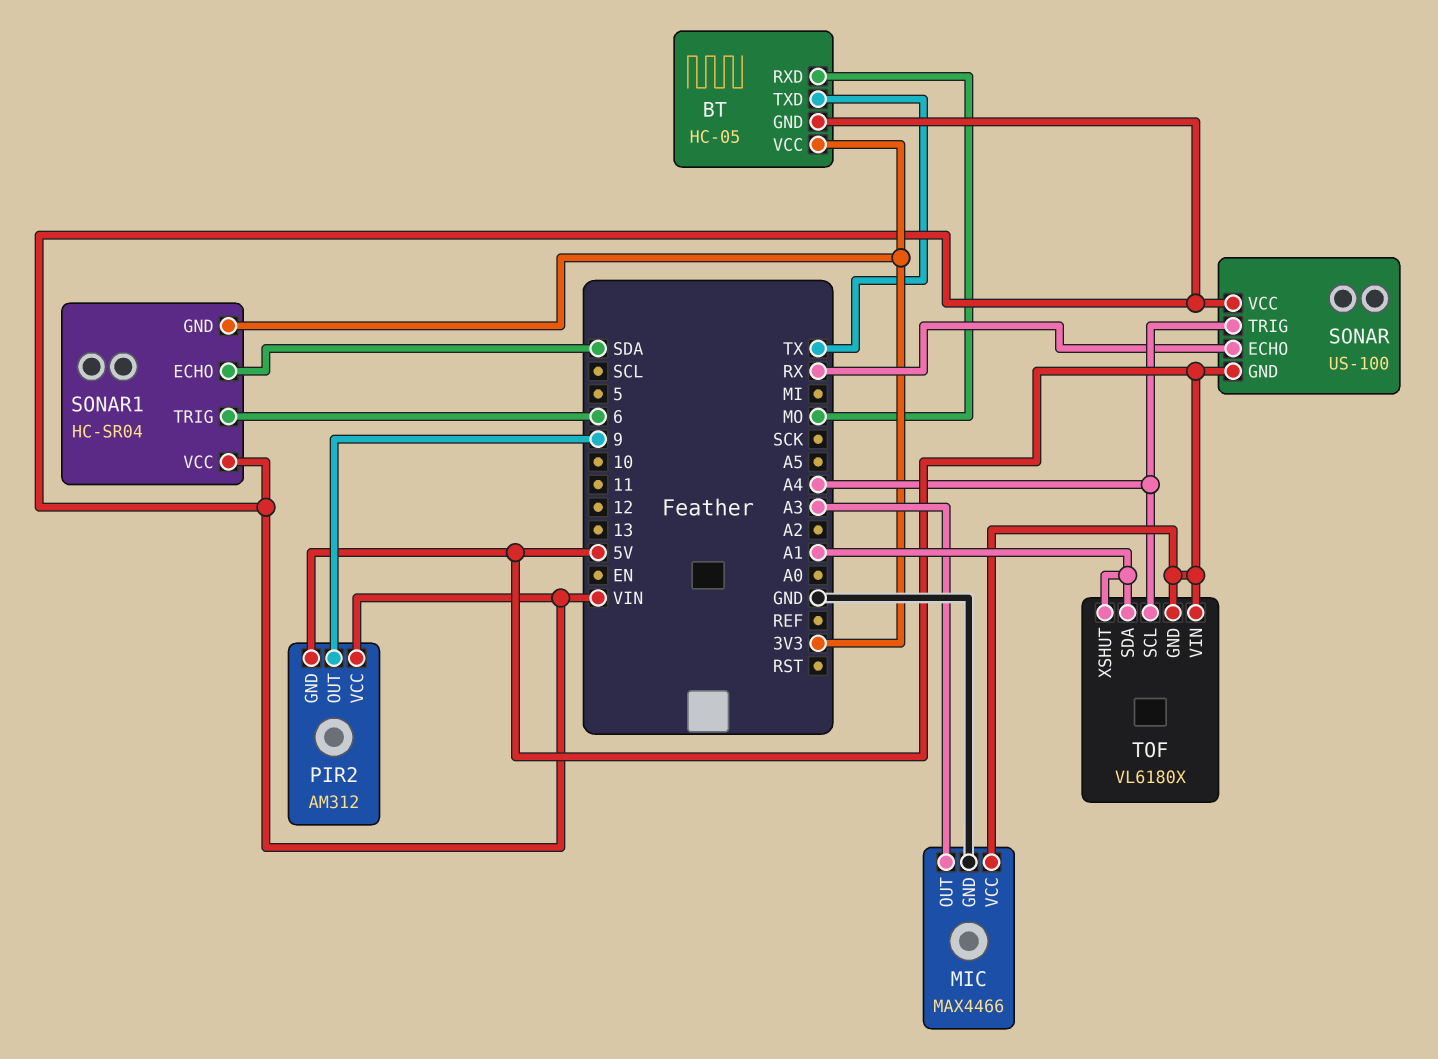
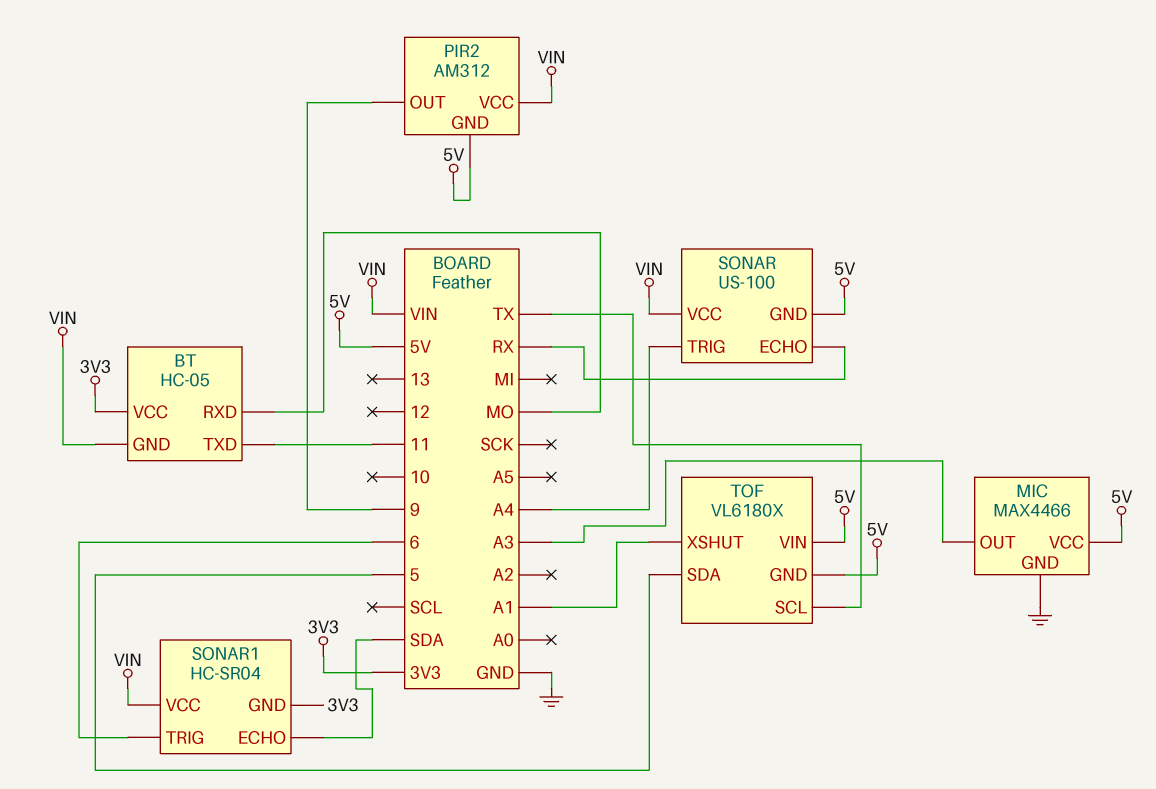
BT pin TXD: TX -> 11
TOF pin SCL: A4 -> TX
TOF pin SDA: A1 -> 5

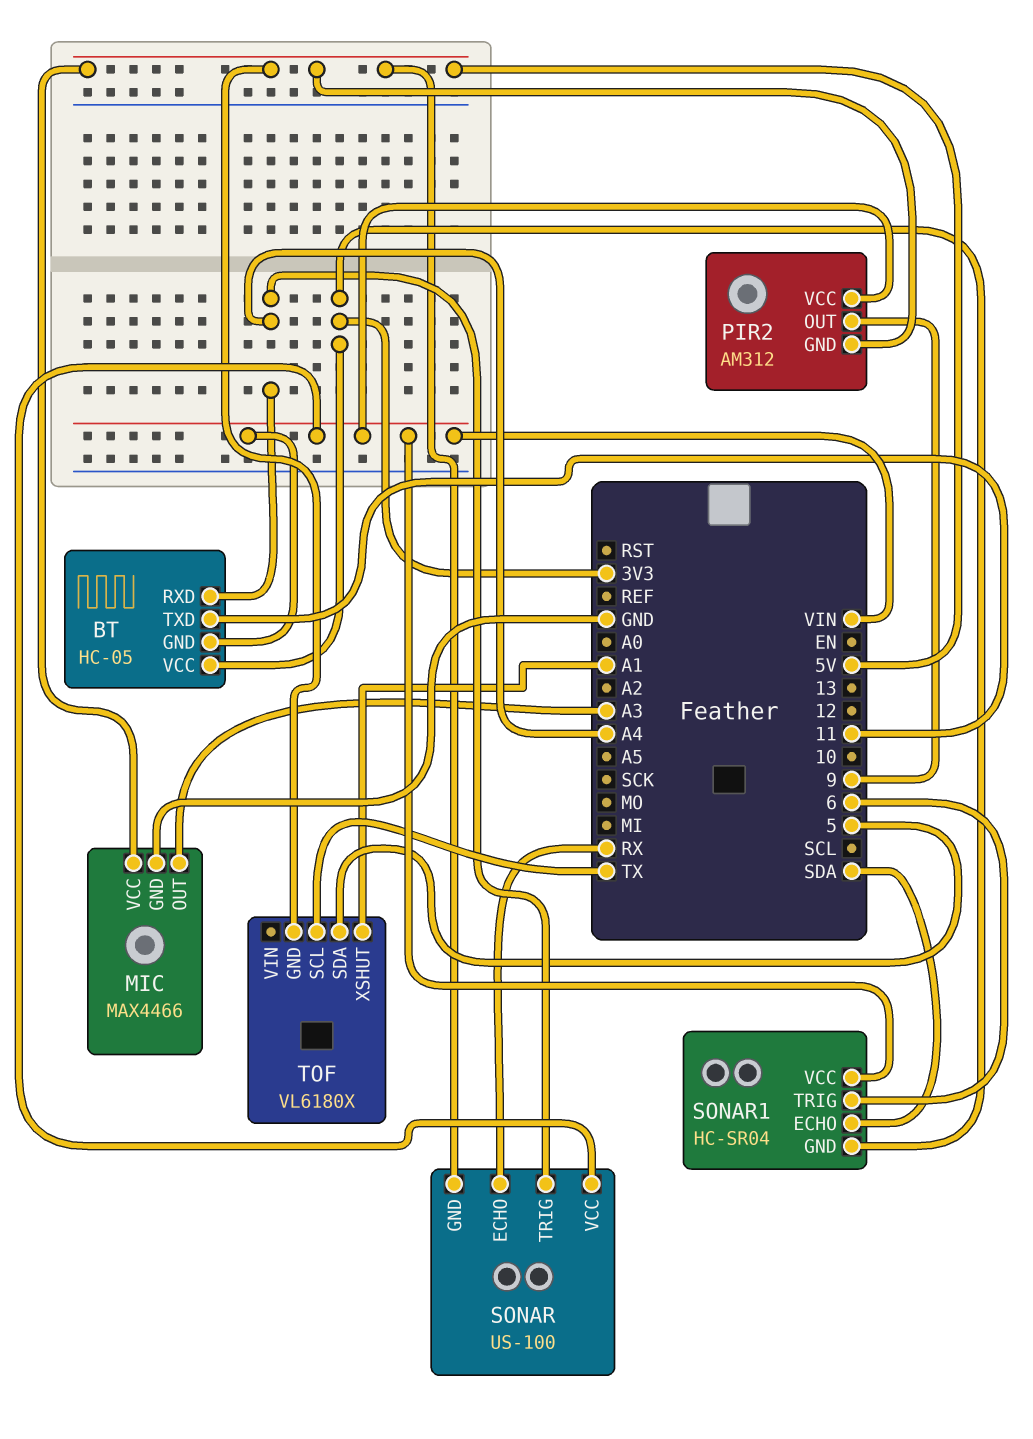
BT pin RXD: MO -> A4
TOF pin VIN: 5V -> none

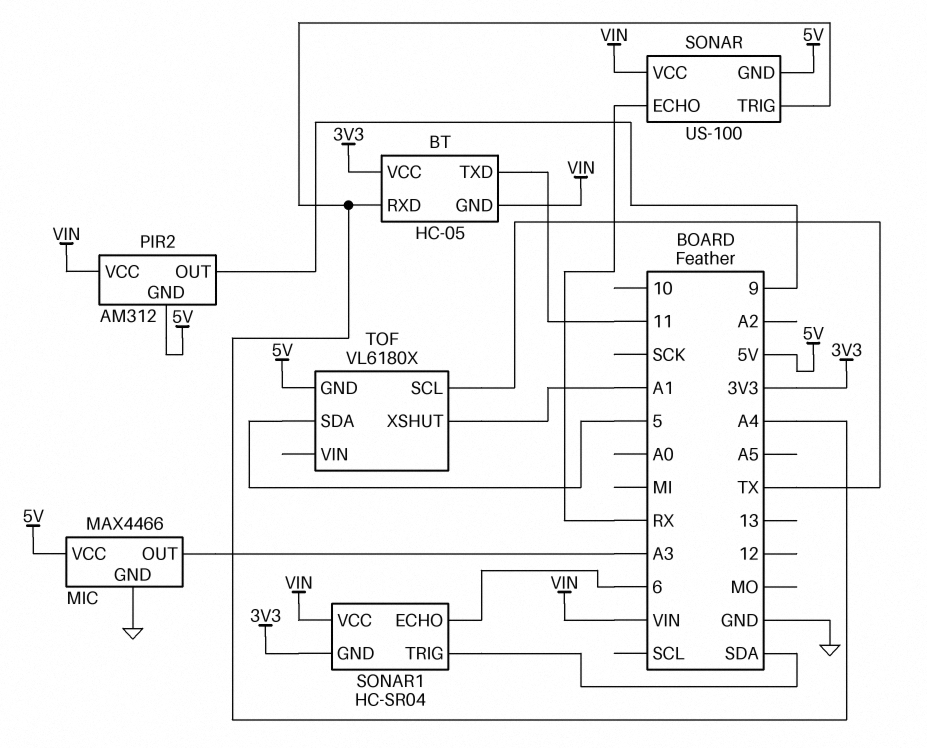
SONAR1 pin ECHO: SDA -> 6
SONAR1 pin TRIG: 6 -> SDA

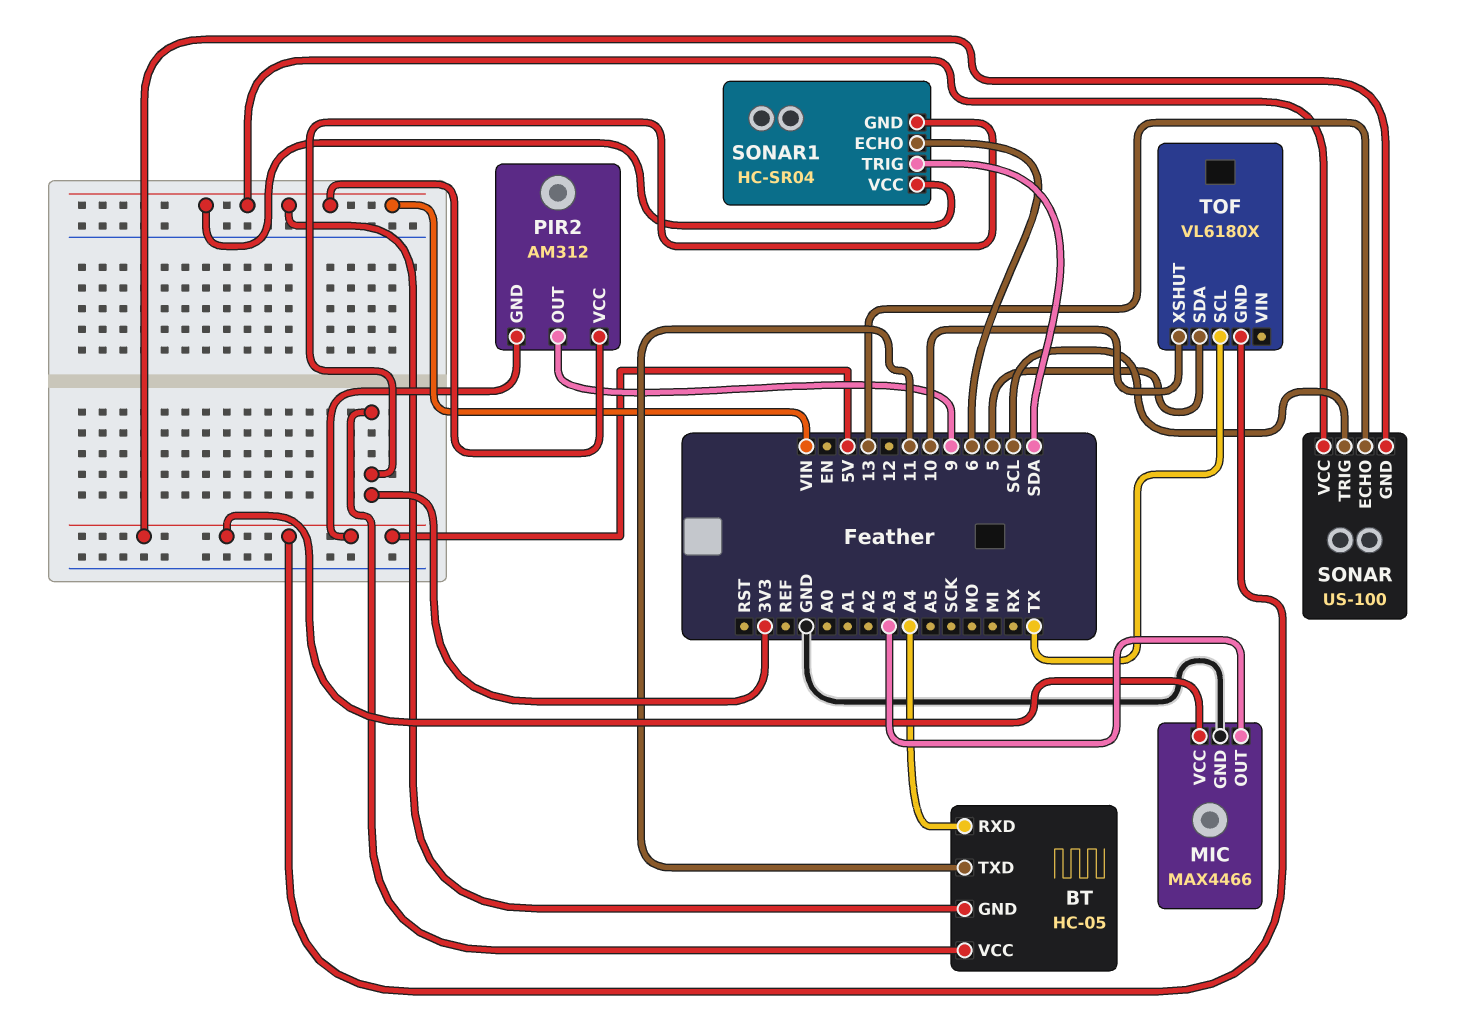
SONAR pin ECHO: RX -> 13
SONAR pin TRIG: A4 -> SCL
TOF pin XSHUT: A1 -> 10

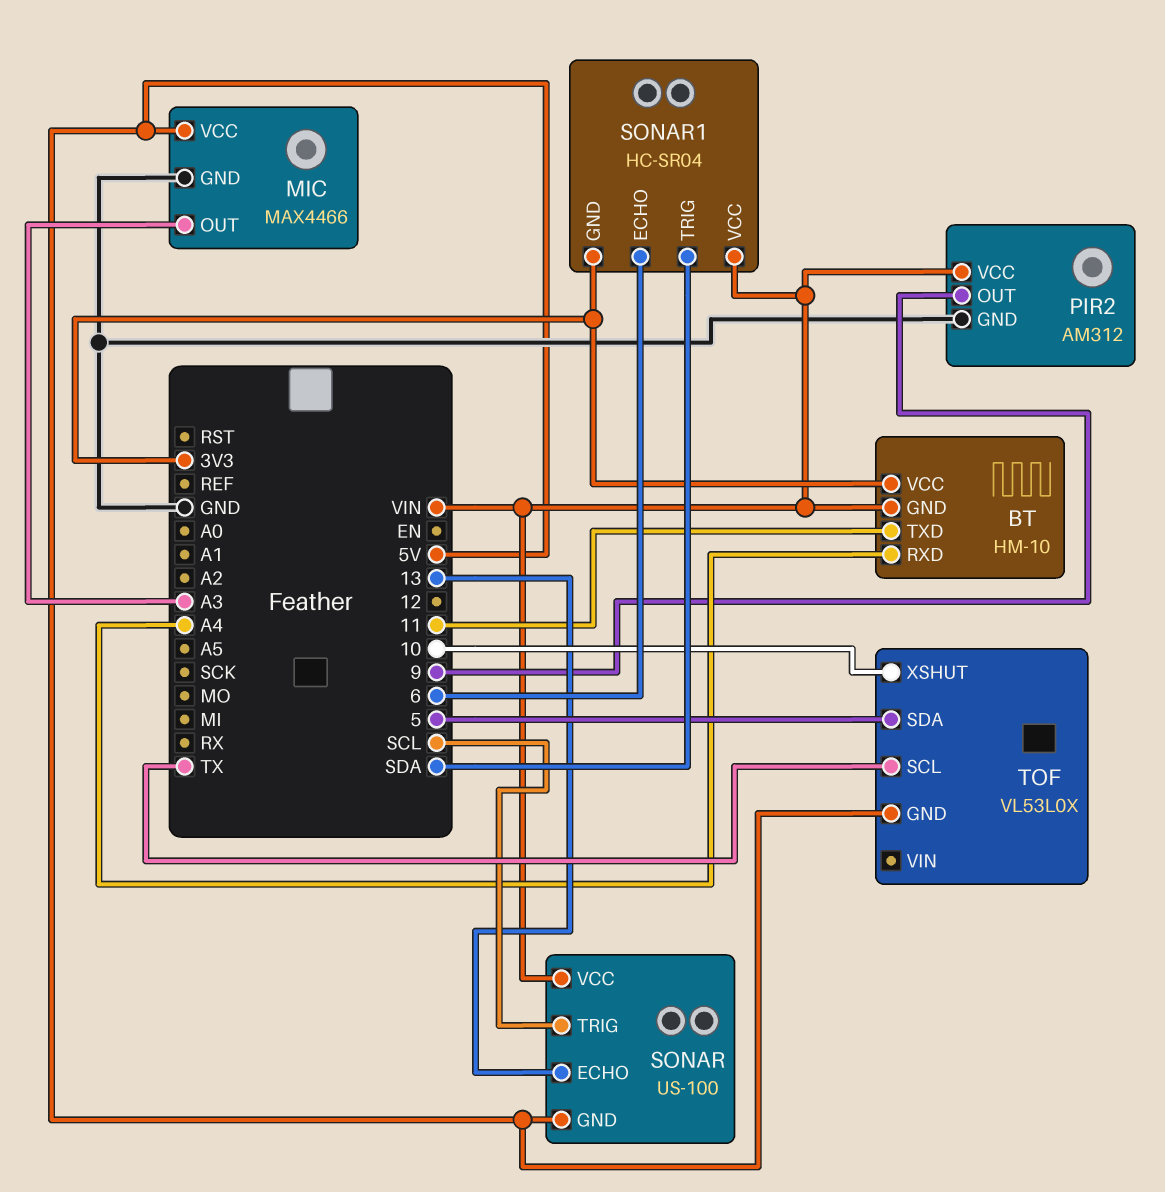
BT: HC-05 -> HM-10
PIR2 pin GND: 5V -> GND
TOF: VL6180X -> VL53L0X

